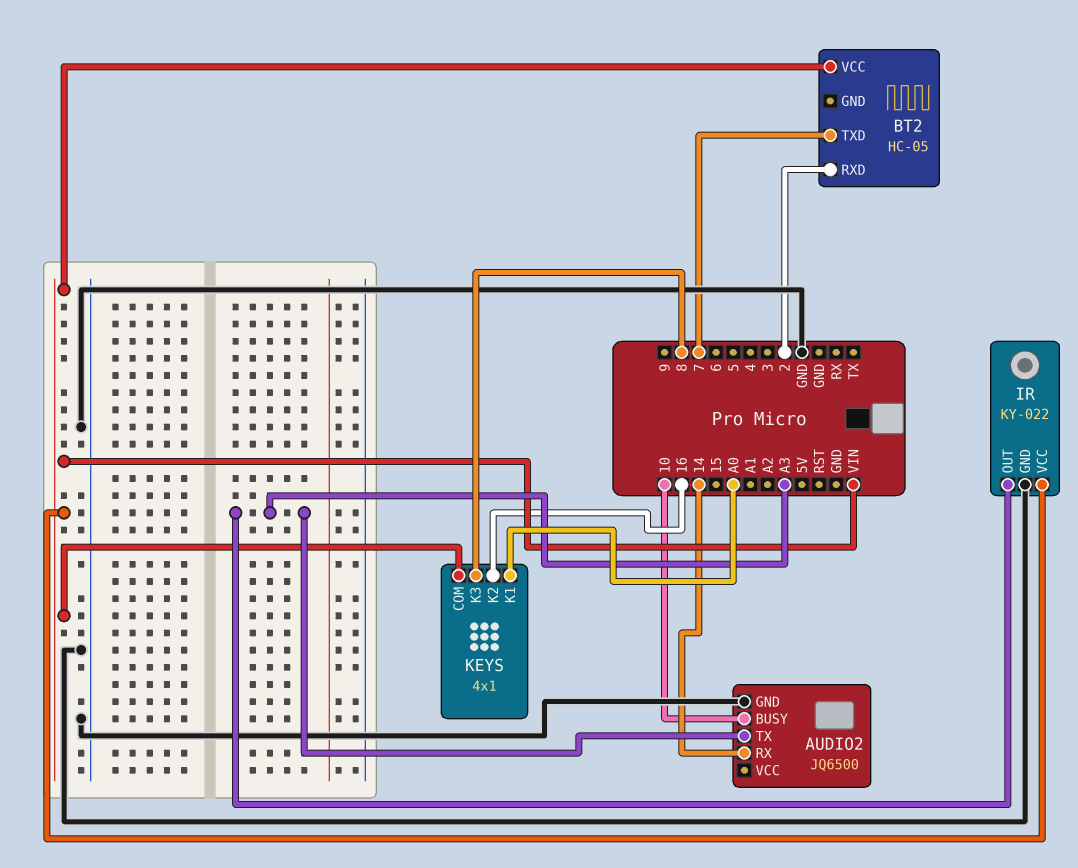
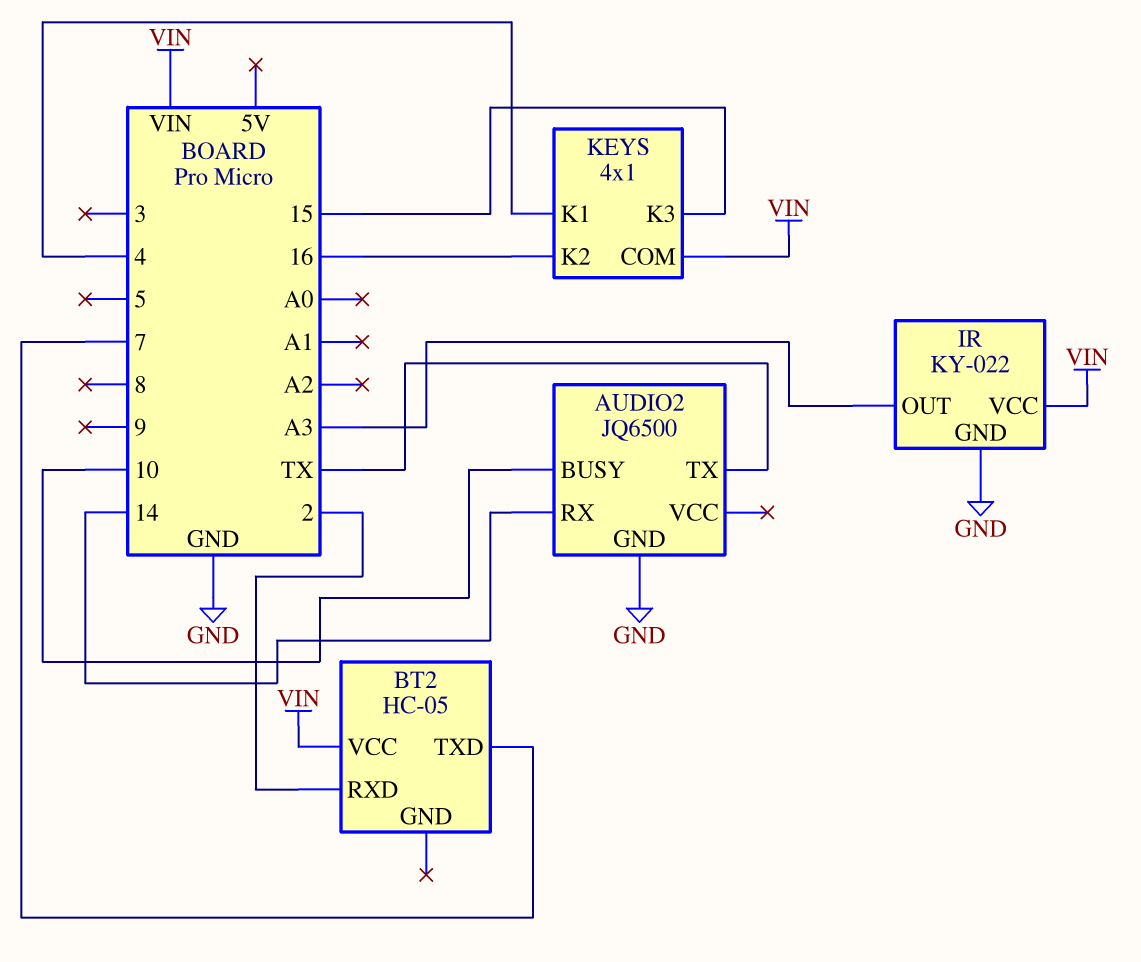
AUDIO2 pin TX: A3 -> TX
KEYS pin K1: A0 -> 4
KEYS pin K3: 8 -> 15

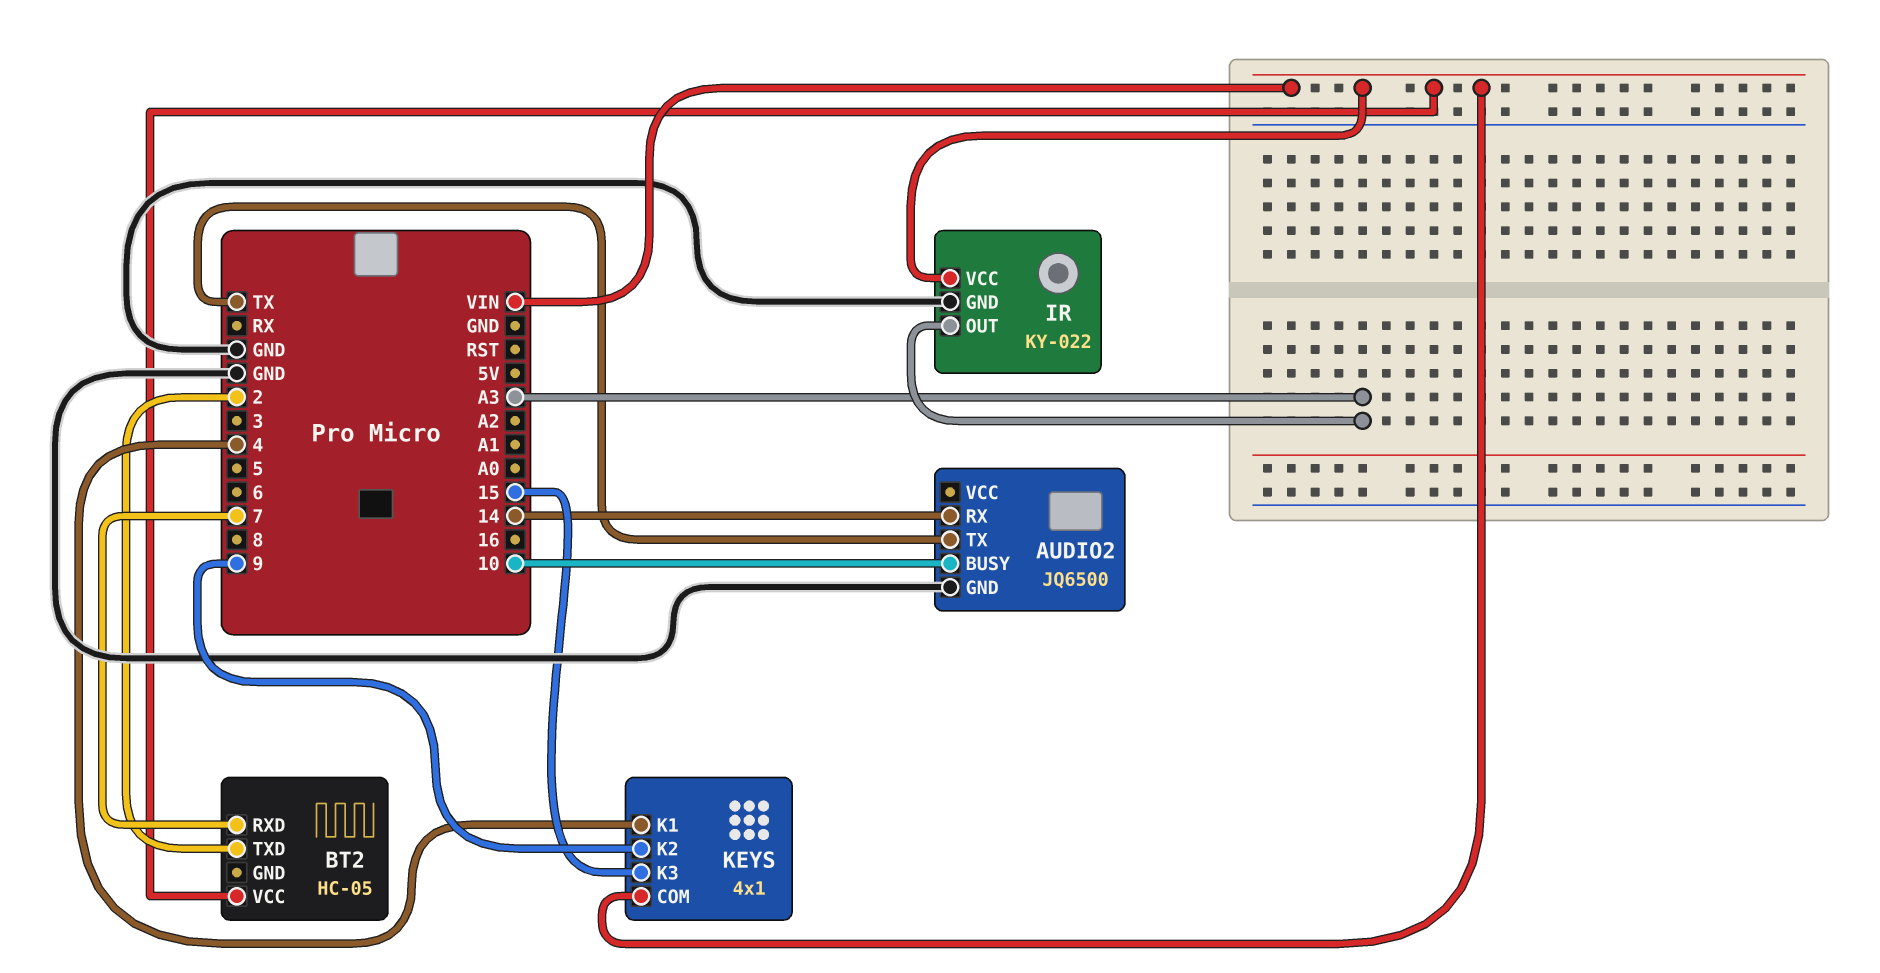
BT2 pin RXD: 2 -> 7
BT2 pin TXD: 7 -> 2
KEYS pin K2: 16 -> 9

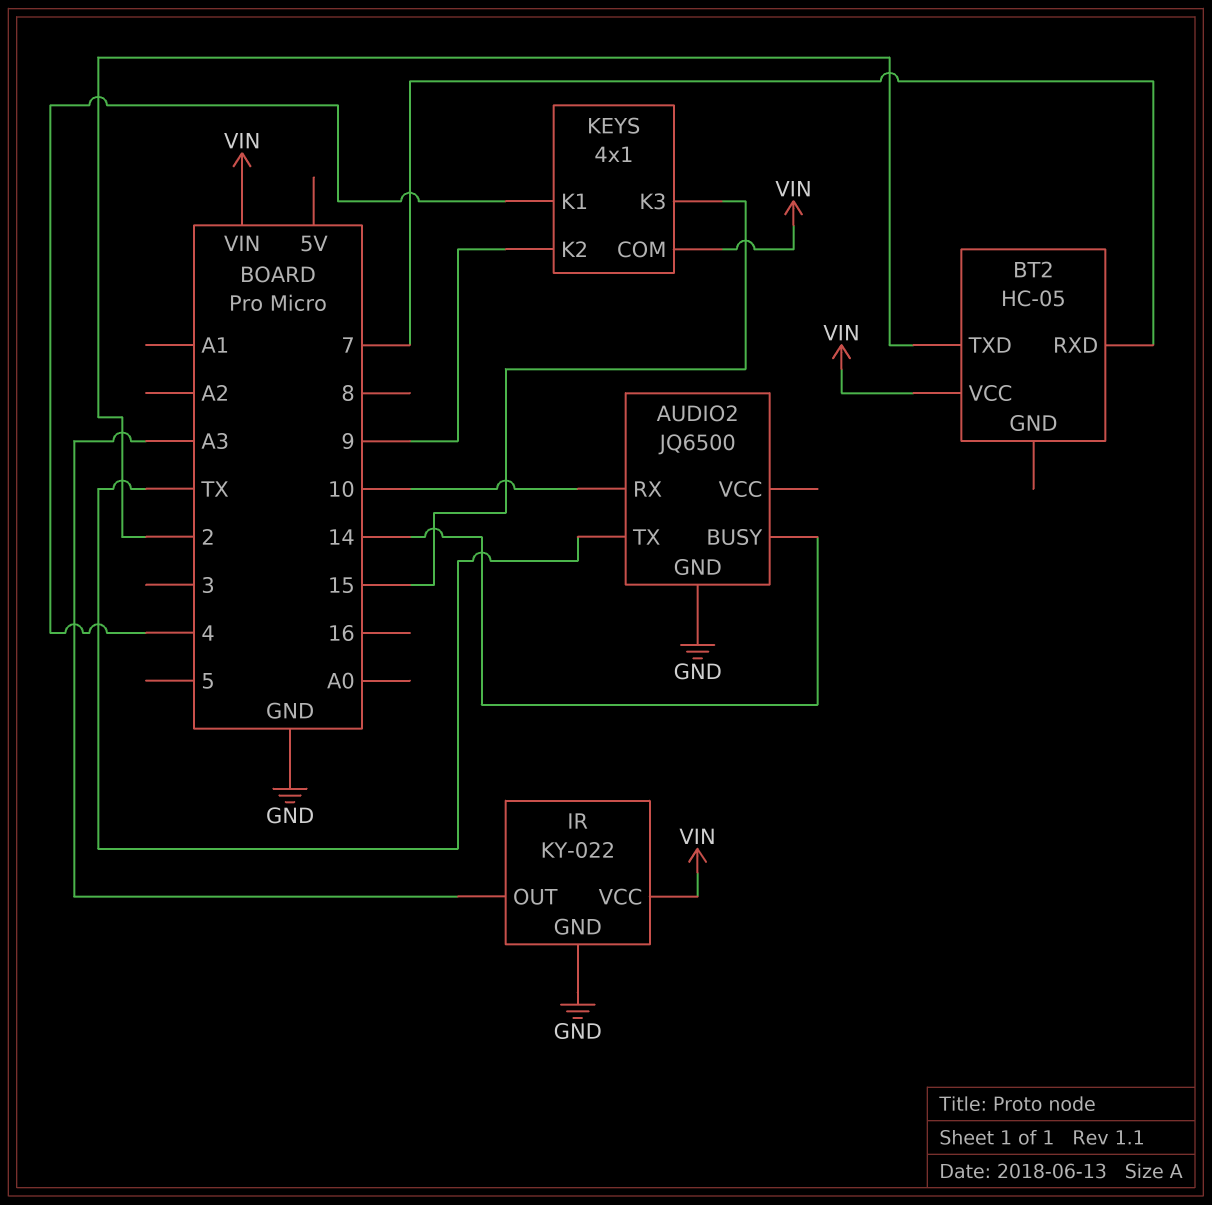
AUDIO2 pin BUSY: 10 -> 14
AUDIO2 pin RX: 14 -> 10

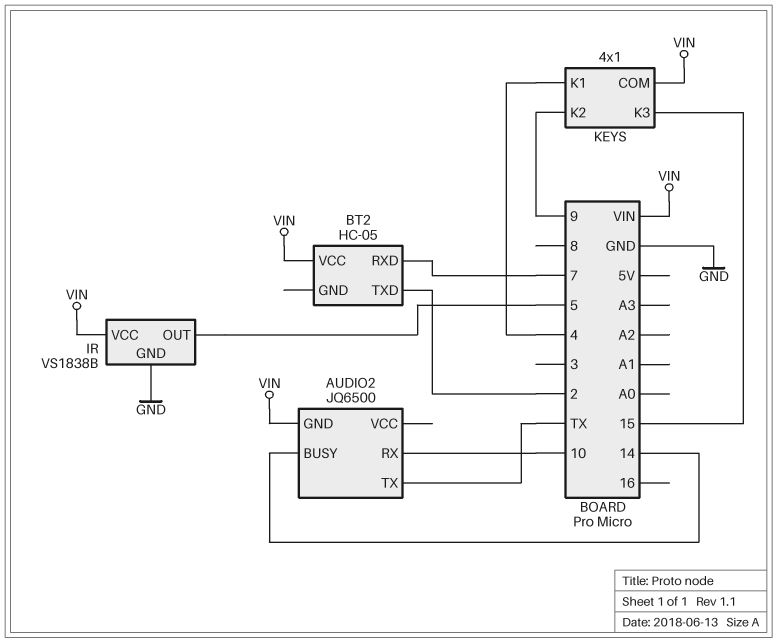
AUDIO2 pin GND: GND -> VIN
IR: KY-022 -> VS1838B
IR pin OUT: A3 -> 5

